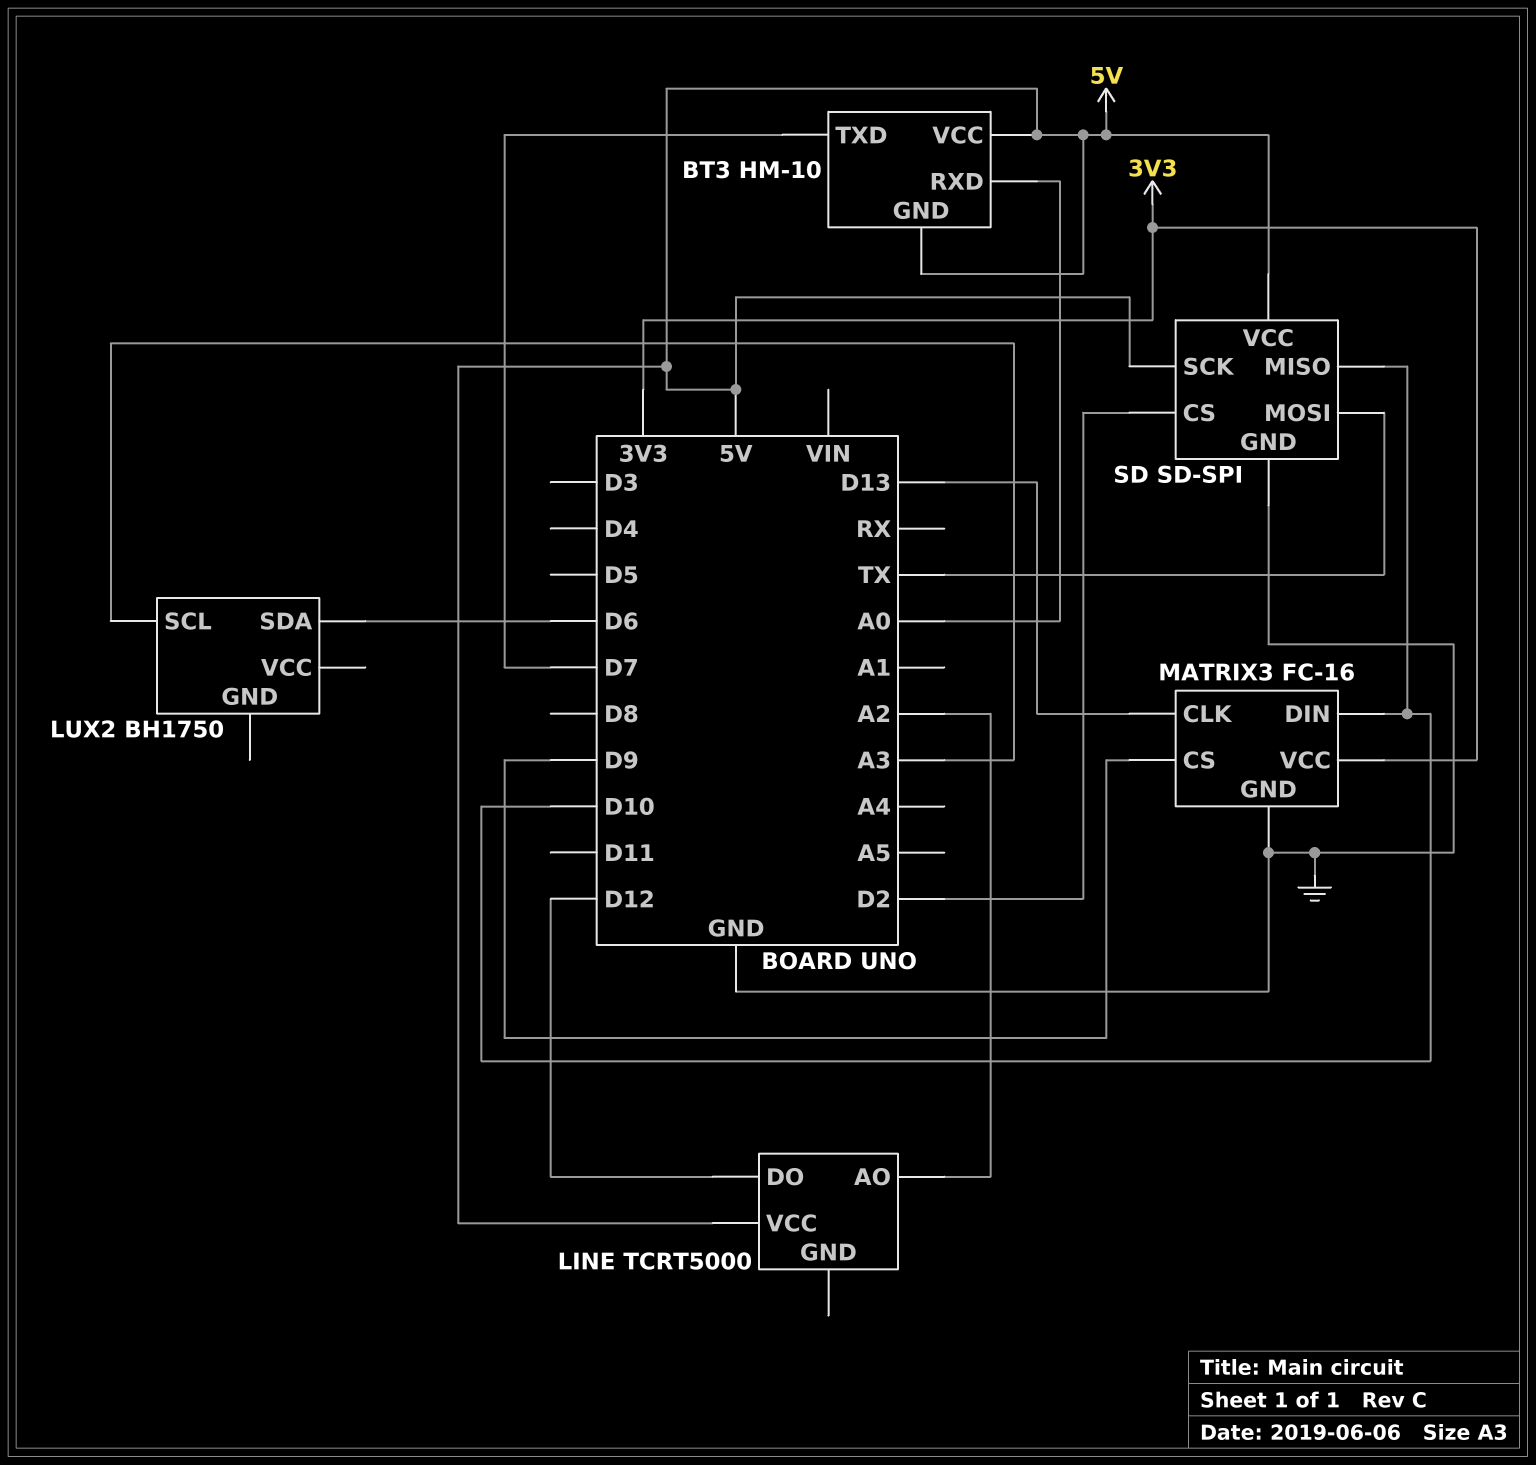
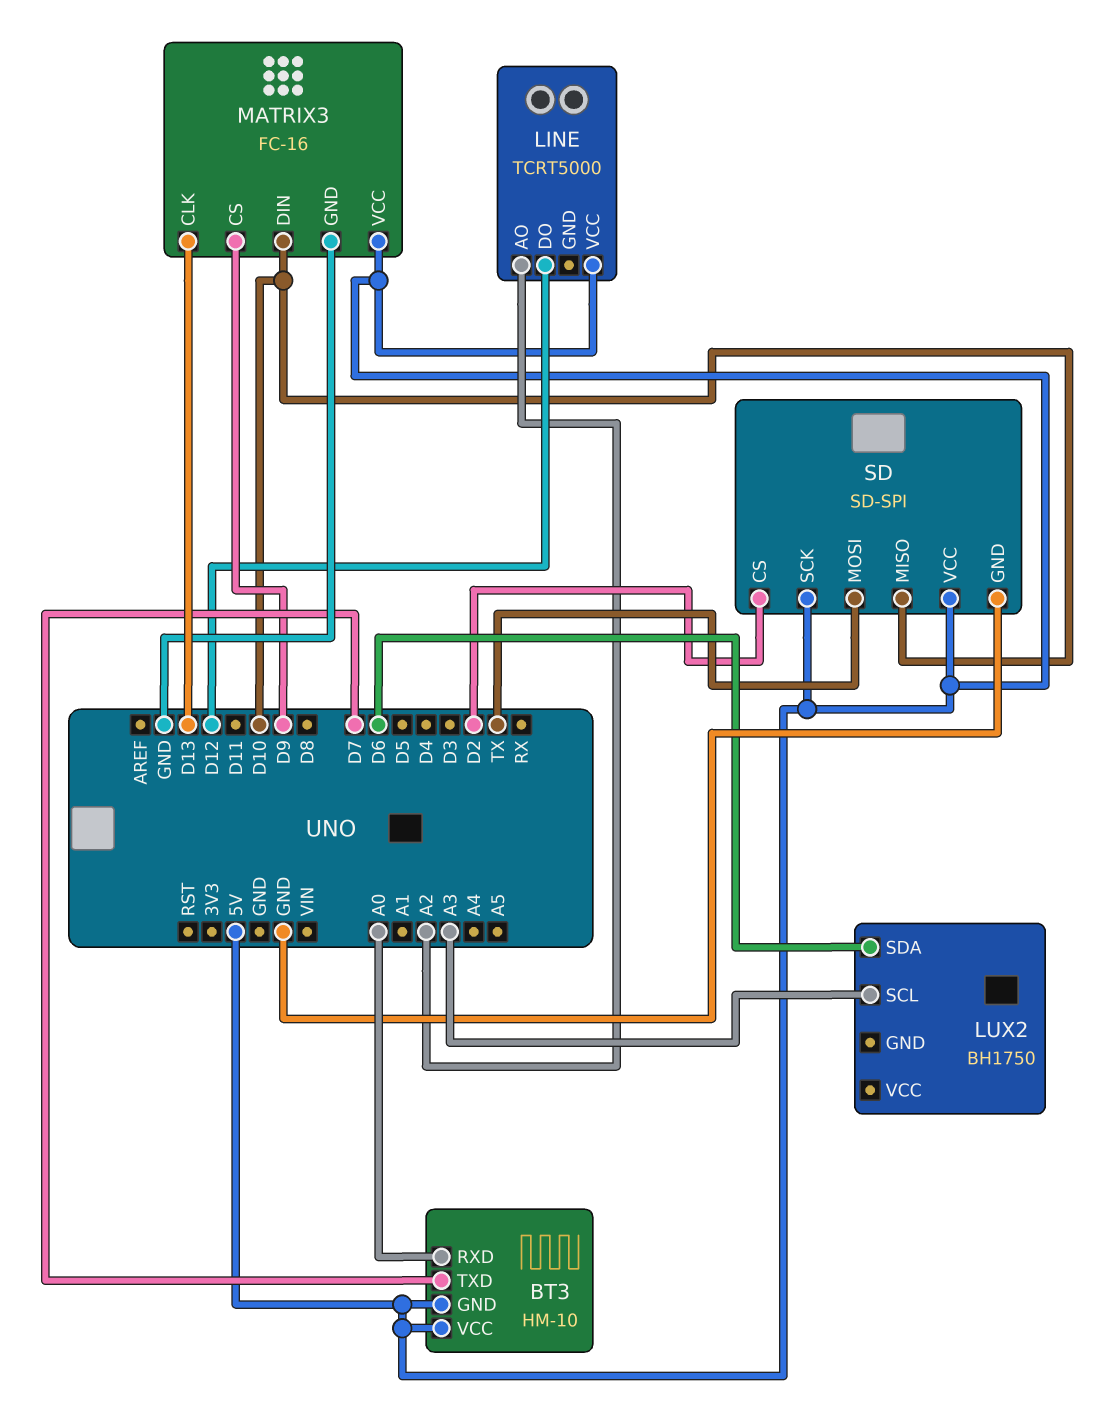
MATRIX3 pin VCC: 3V3 -> 5V

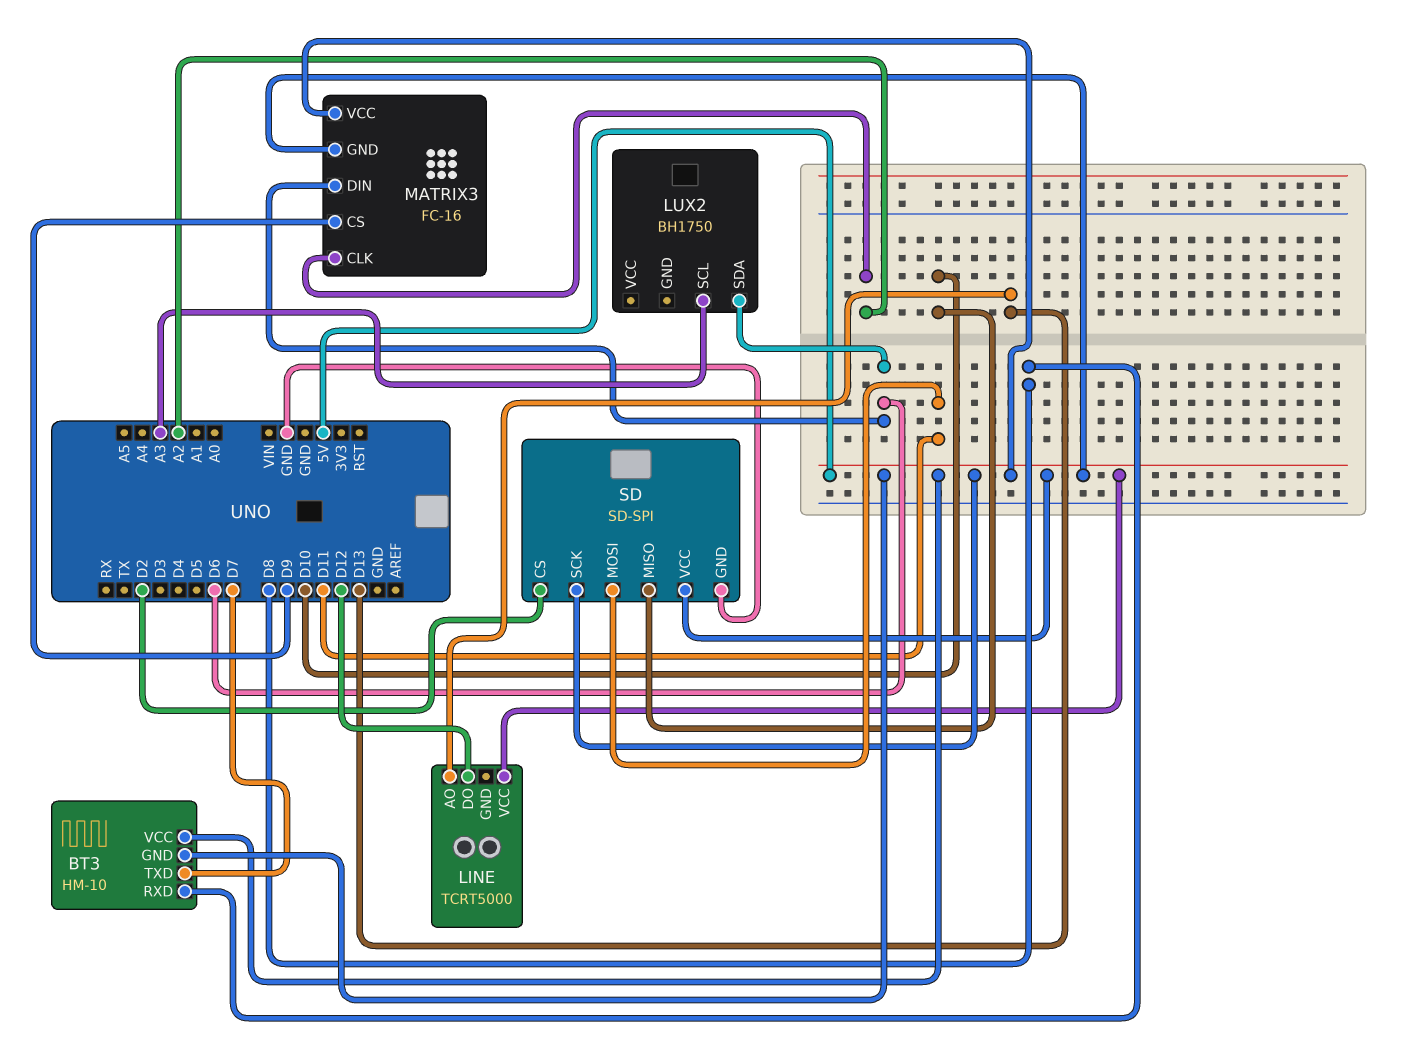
BT3 pin RXD: A0 -> D8
LINE pin AO: A2 -> D13
MATRIX3 pin CLK: D13 -> A2
MATRIX3 pin DIN: D10 -> D6
MATRIX3 pin GND: GND -> 5V
SD pin MOSI: TX -> D11

